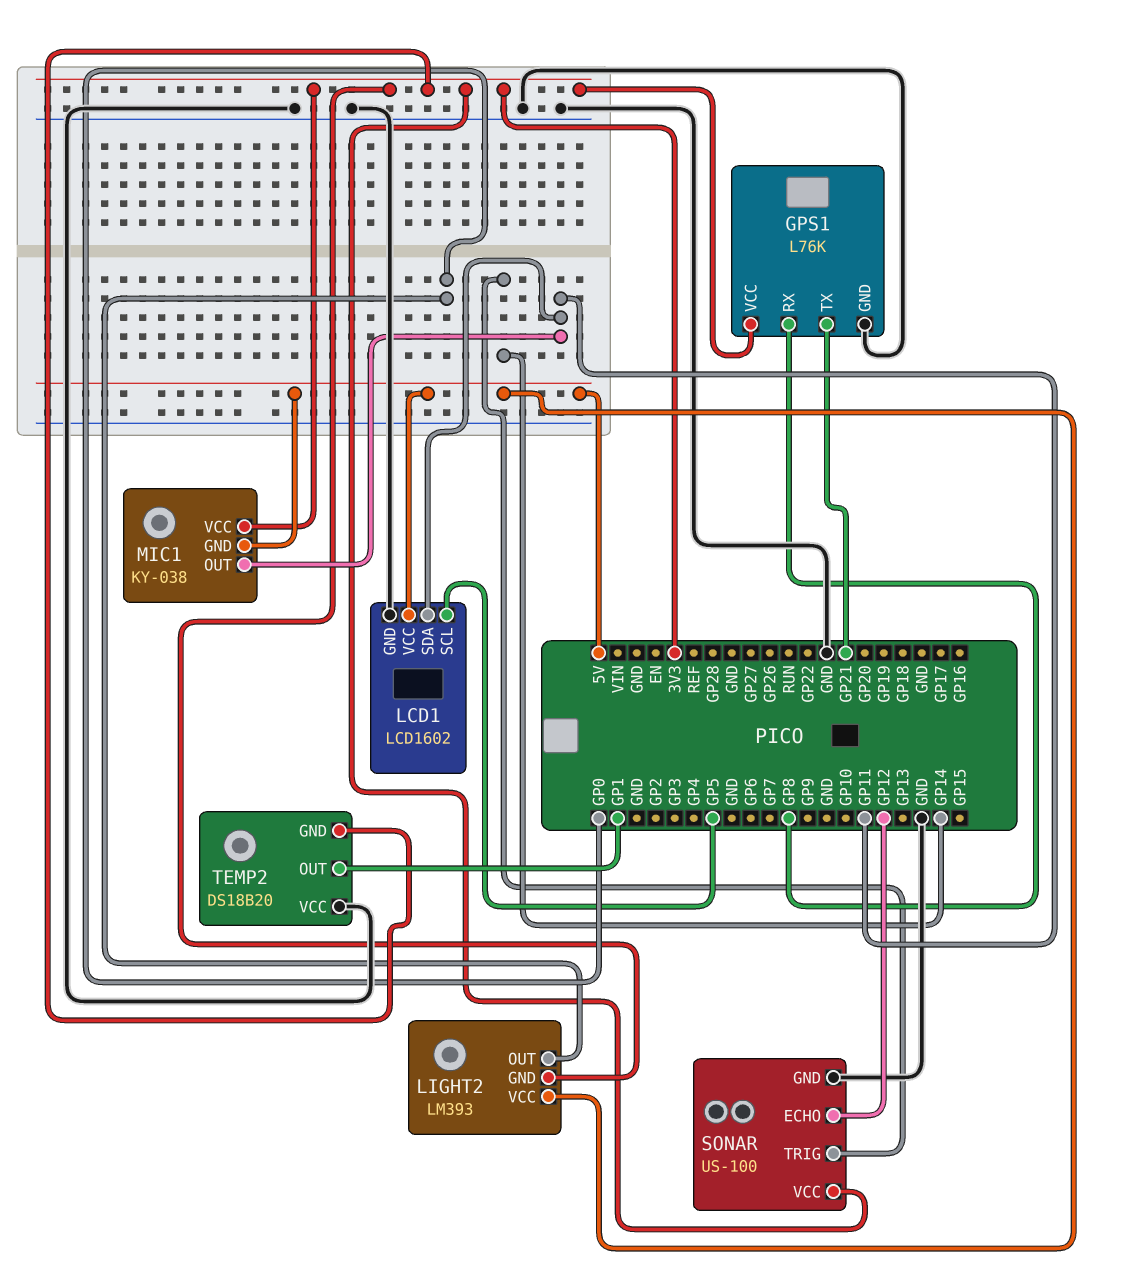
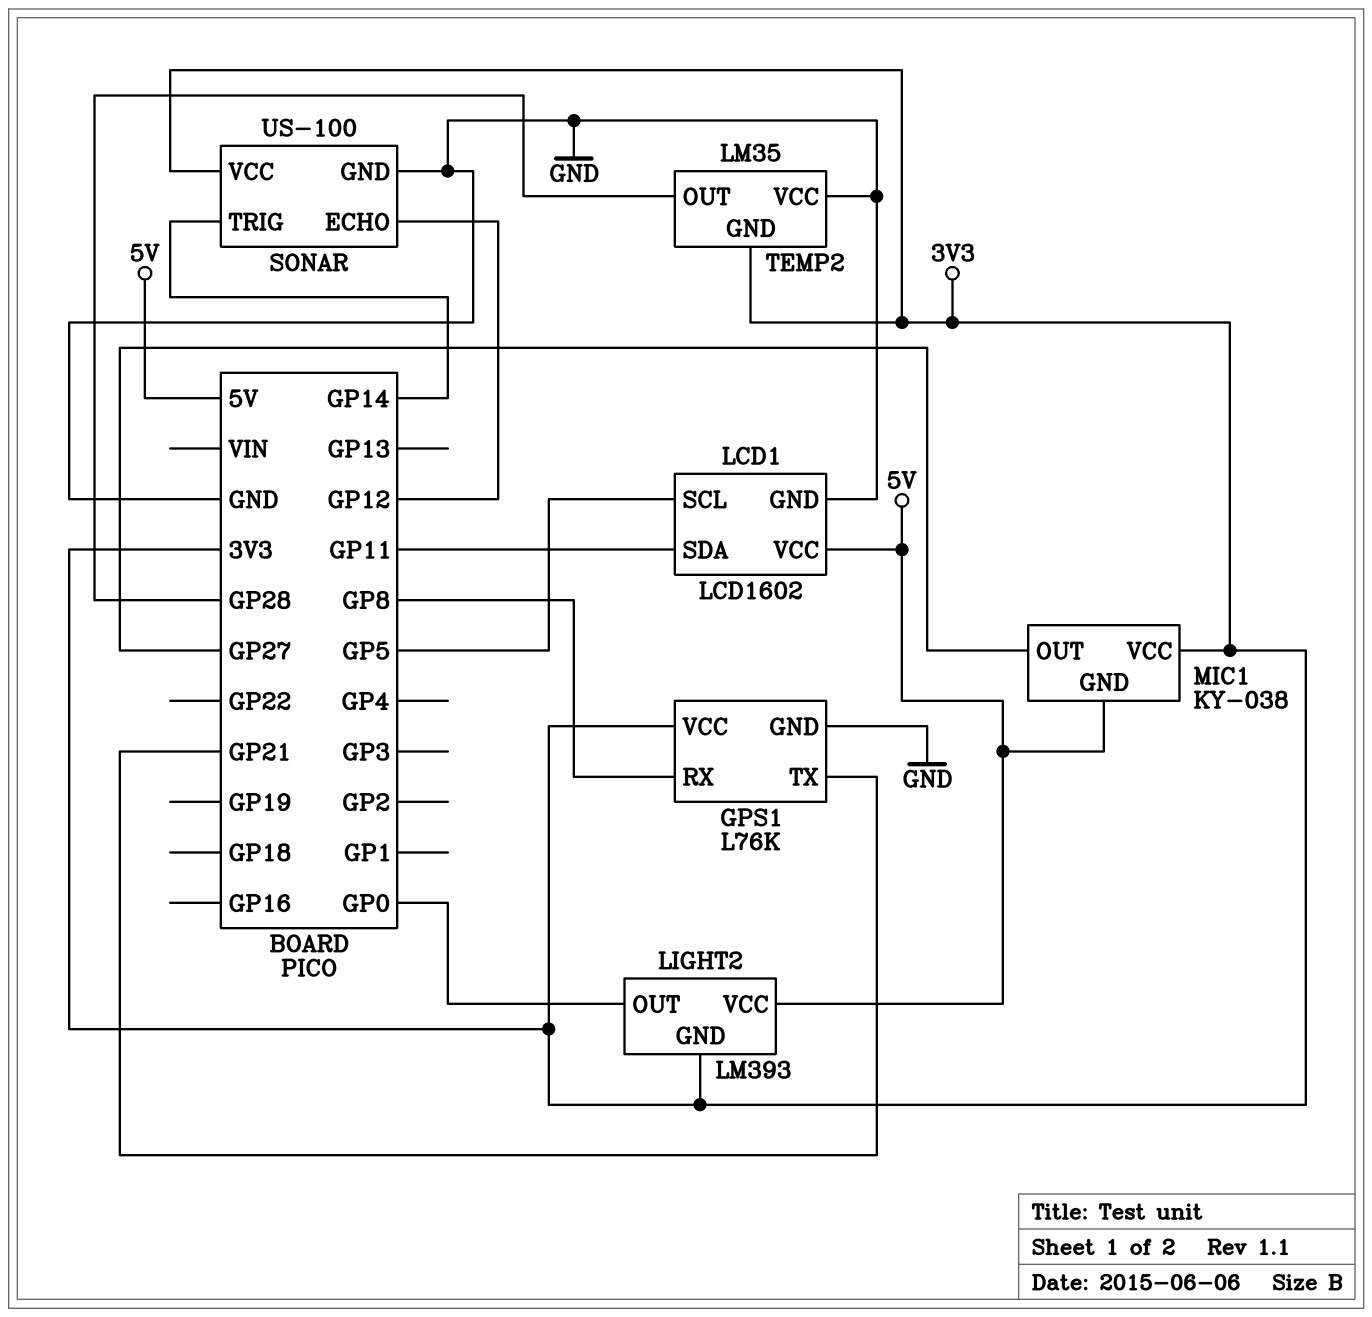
MIC1 pin OUT: GP11 -> GP27
TEMP2: DS18B20 -> LM35
TEMP2 pin OUT: GP1 -> GP28

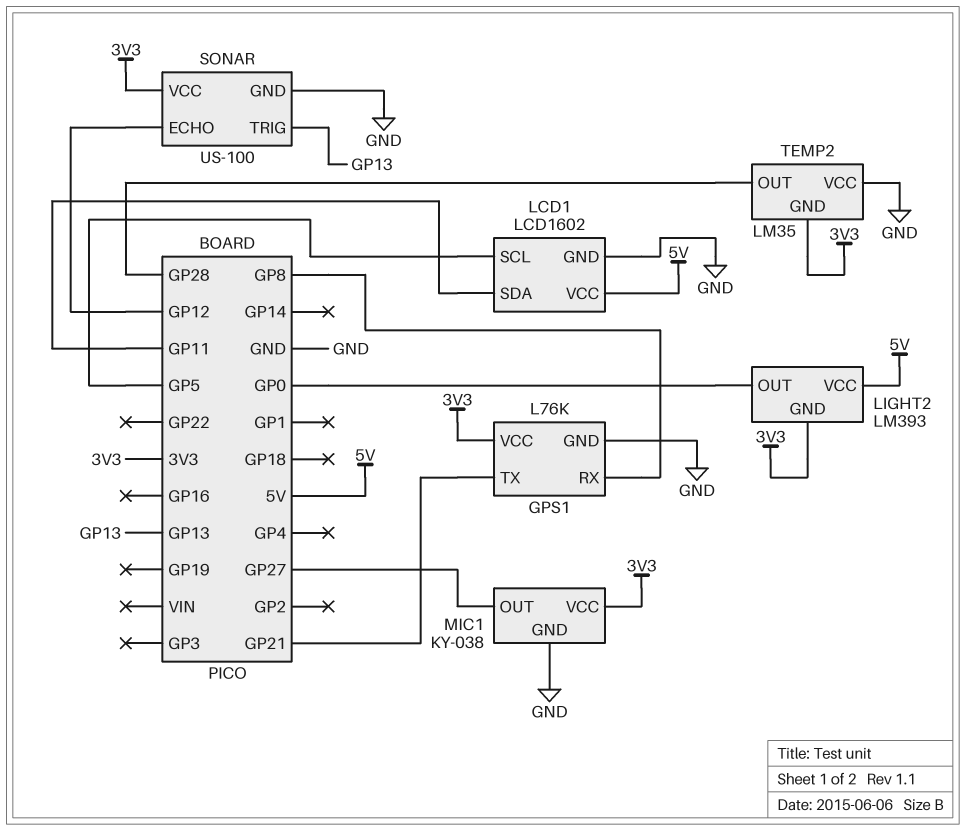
MIC1 pin GND: 5V -> GND
SONAR pin TRIG: GP14 -> GP13

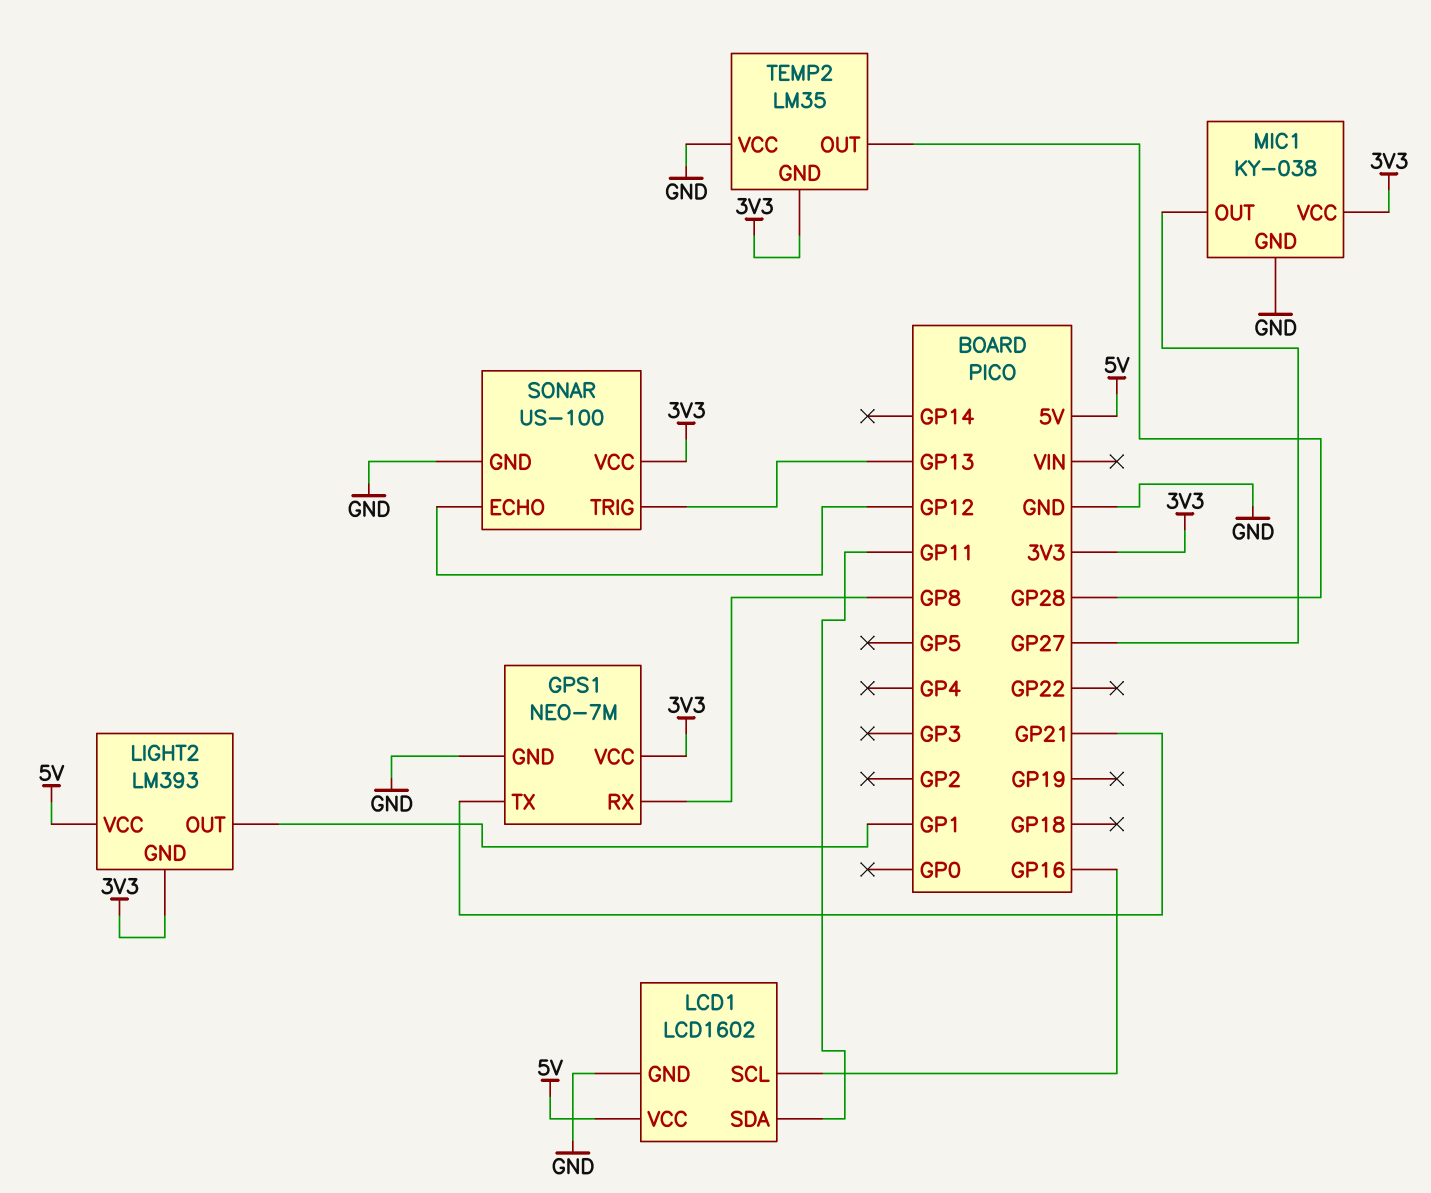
GPS1: L76K -> NEO-7M
LCD1 pin SCL: GP5 -> GP16
LIGHT2 pin OUT: GP0 -> GP1

